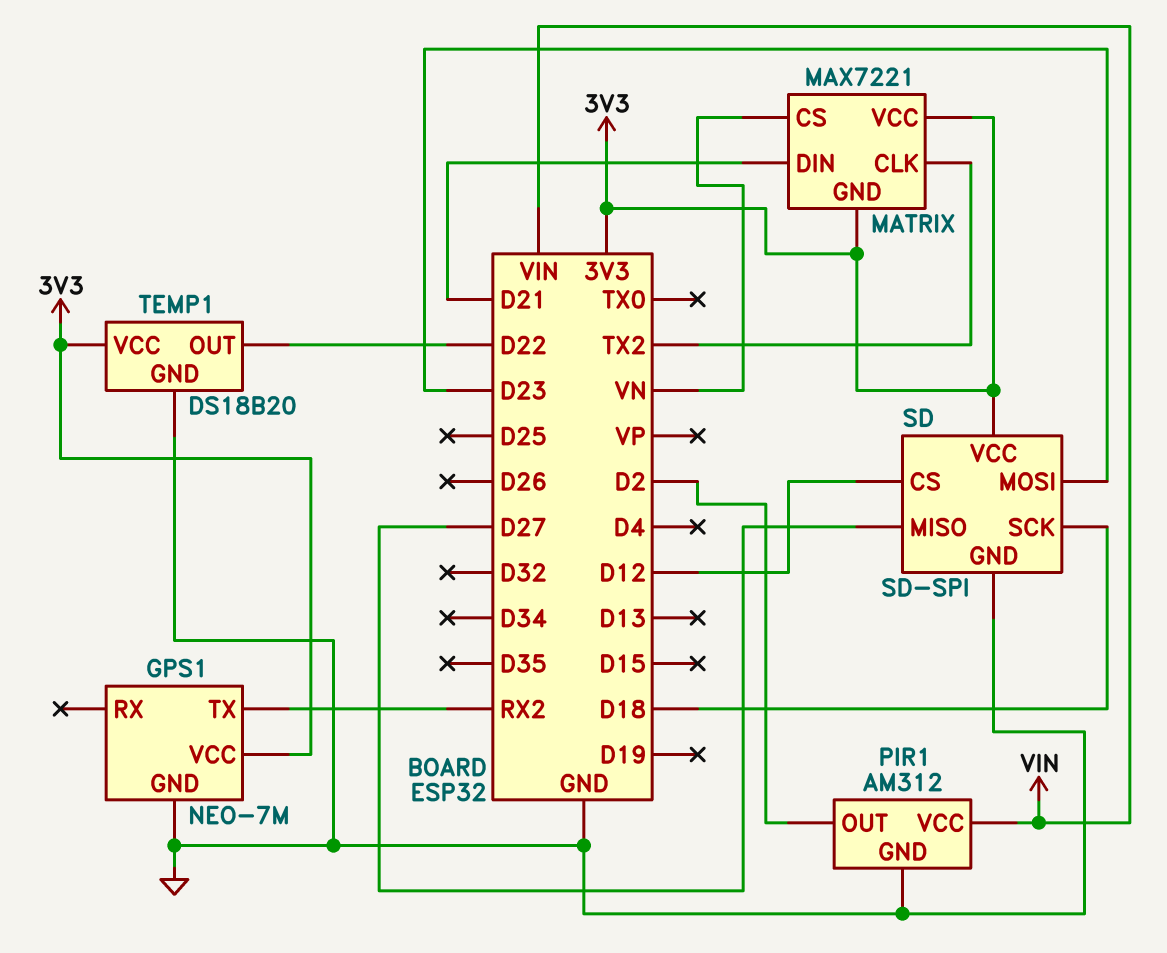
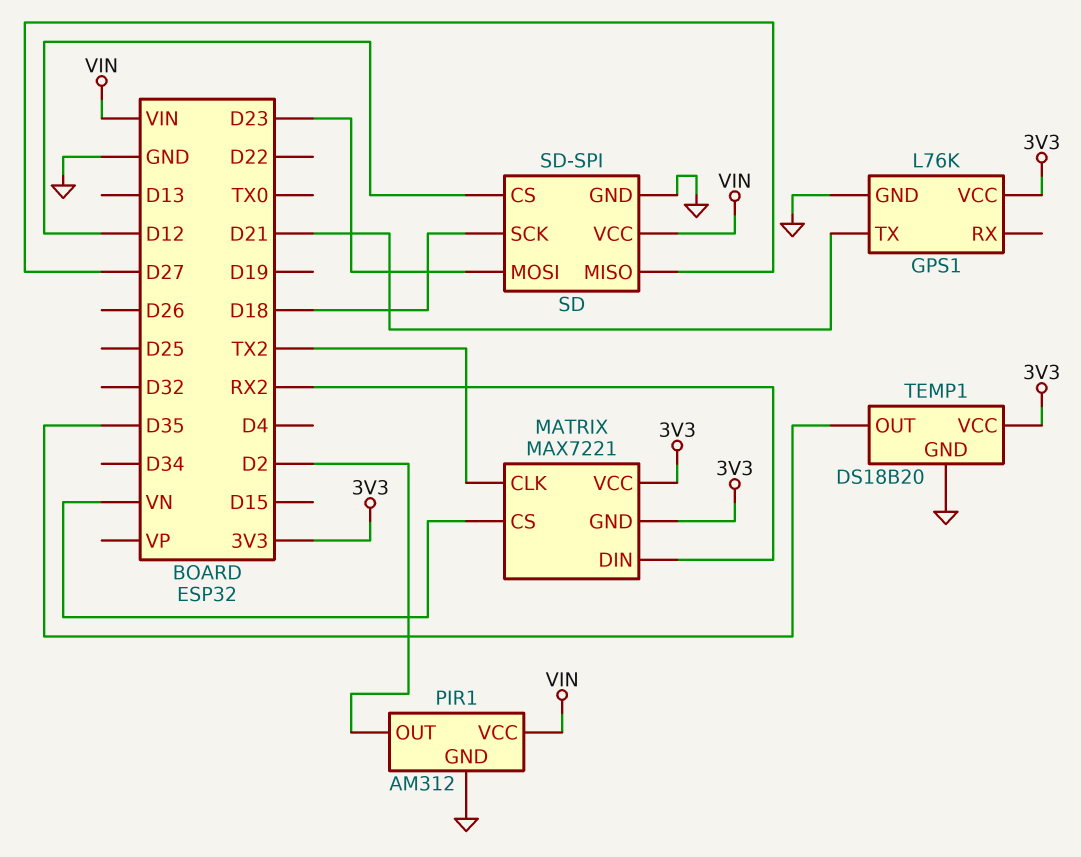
GPS1: NEO-7M -> L76K
GPS1 pin TX: RX2 -> D21
MATRIX pin DIN: D21 -> RX2
SD pin VCC: 3V3 -> VIN
TEMP1 pin OUT: D22 -> D35

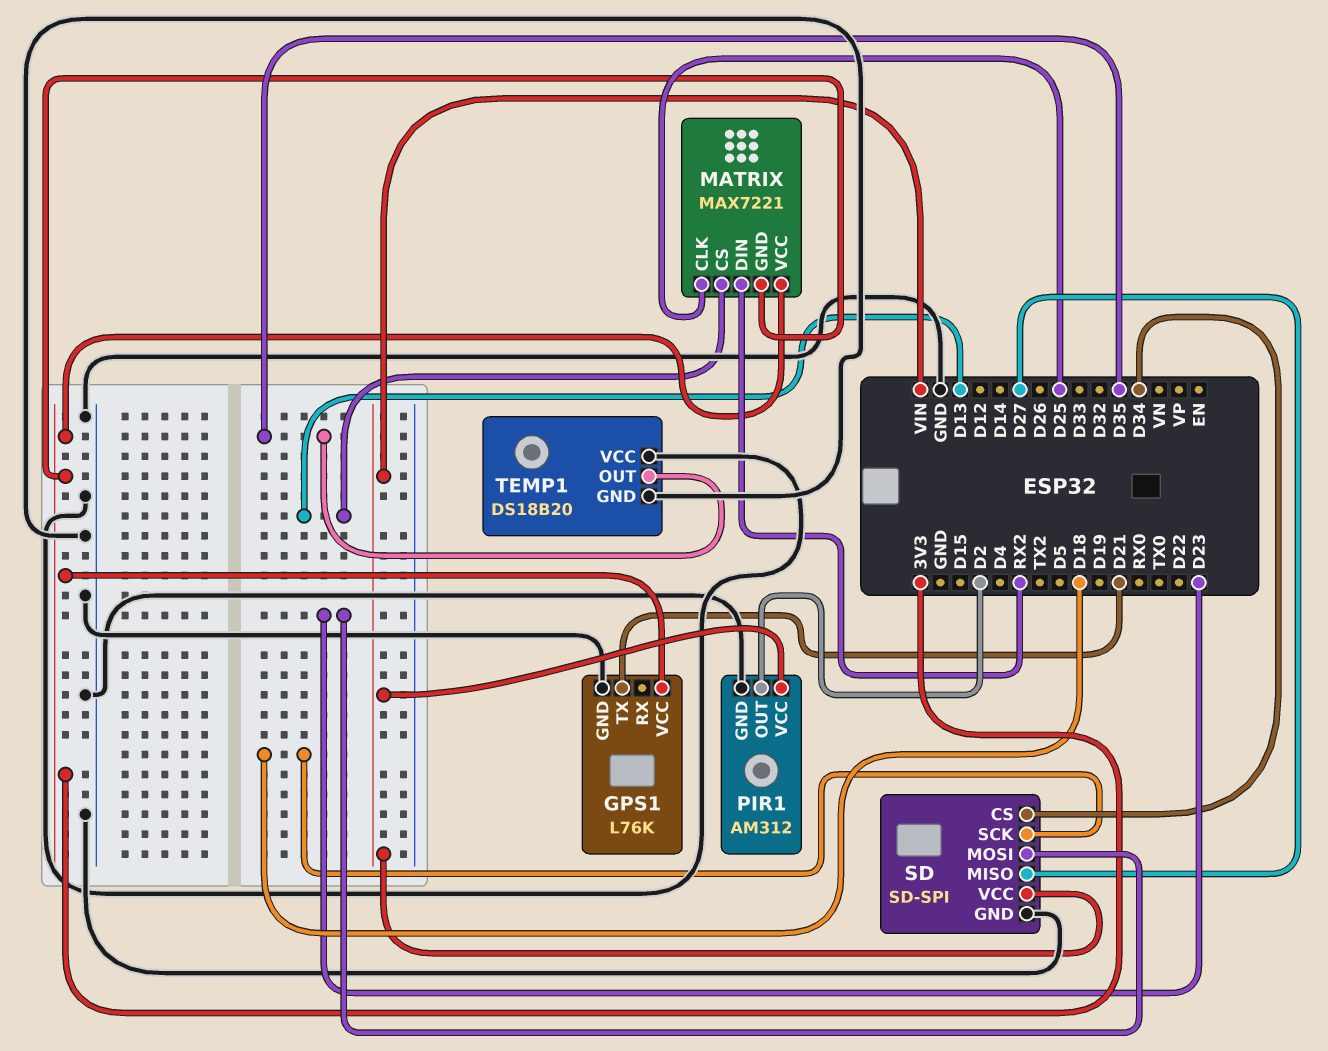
MATRIX pin CLK: TX2 -> D25
MATRIX pin CS: VN -> D13
SD pin CS: D12 -> D34
TEMP1 pin VCC: 3V3 -> GND

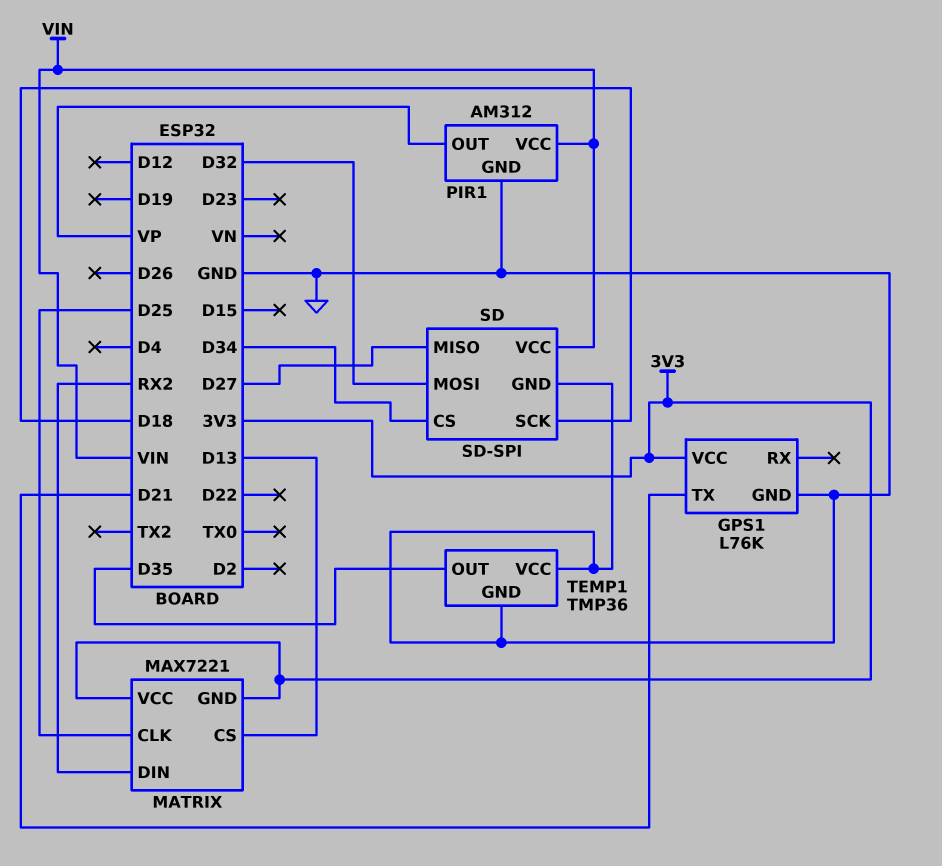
PIR1 pin OUT: D2 -> VP
SD pin MOSI: D23 -> D32
TEMP1: DS18B20 -> TMP36

